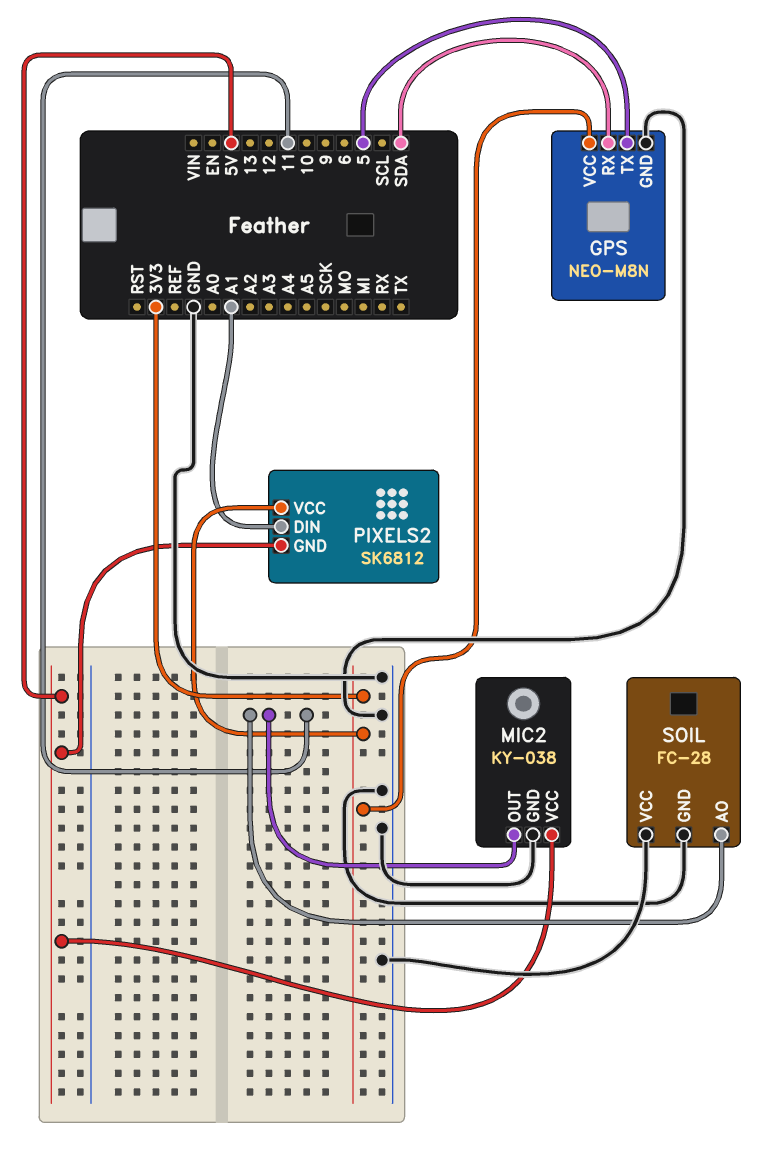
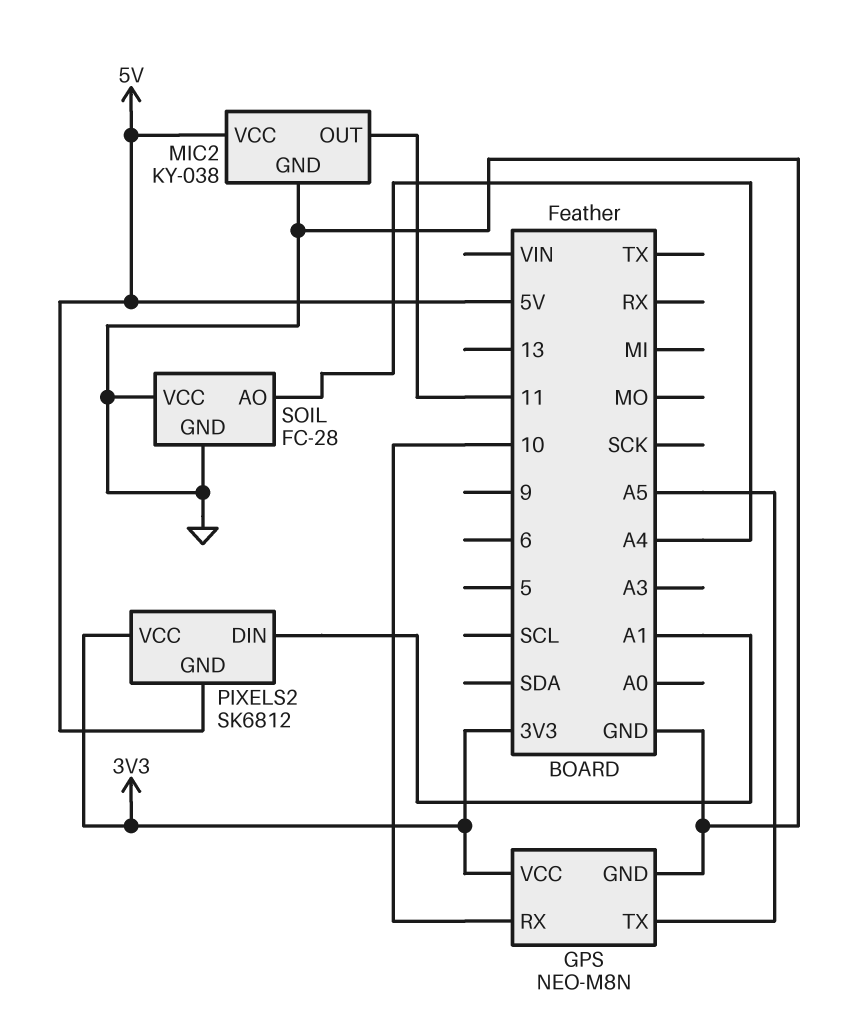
GPS pin RX: SDA -> 10
GPS pin TX: 5 -> A5
SOIL pin AO: 11 -> A4

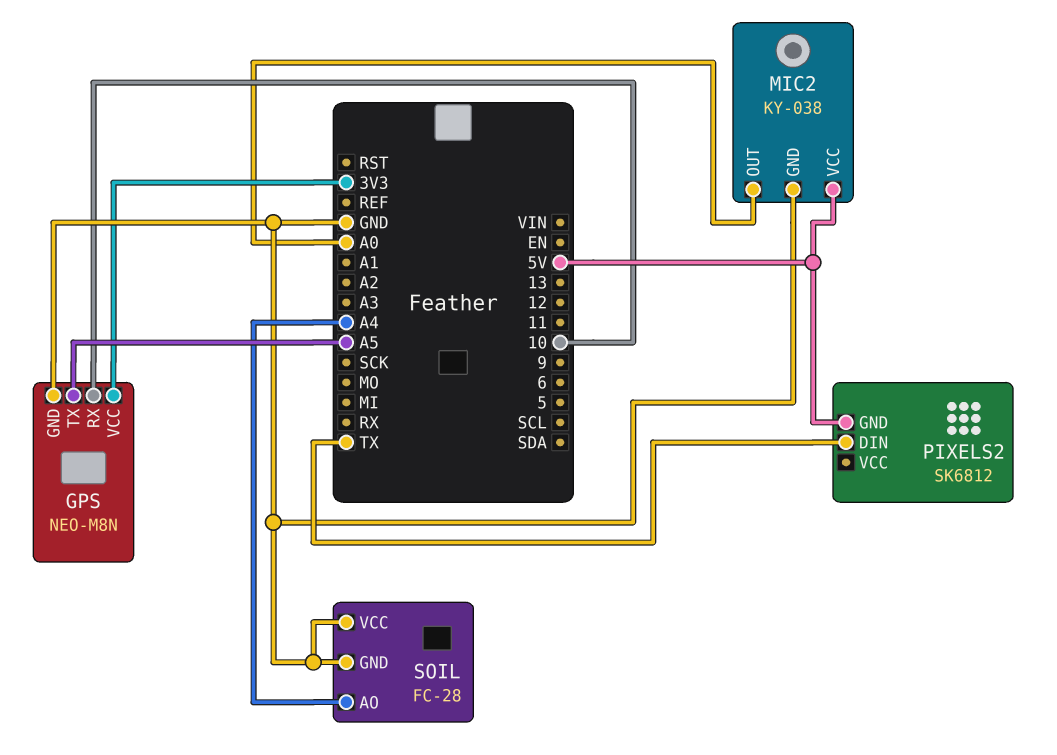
MIC2 pin OUT: 11 -> A0
PIXELS2 pin DIN: A1 -> TX
PIXELS2 pin VCC: 3V3 -> none

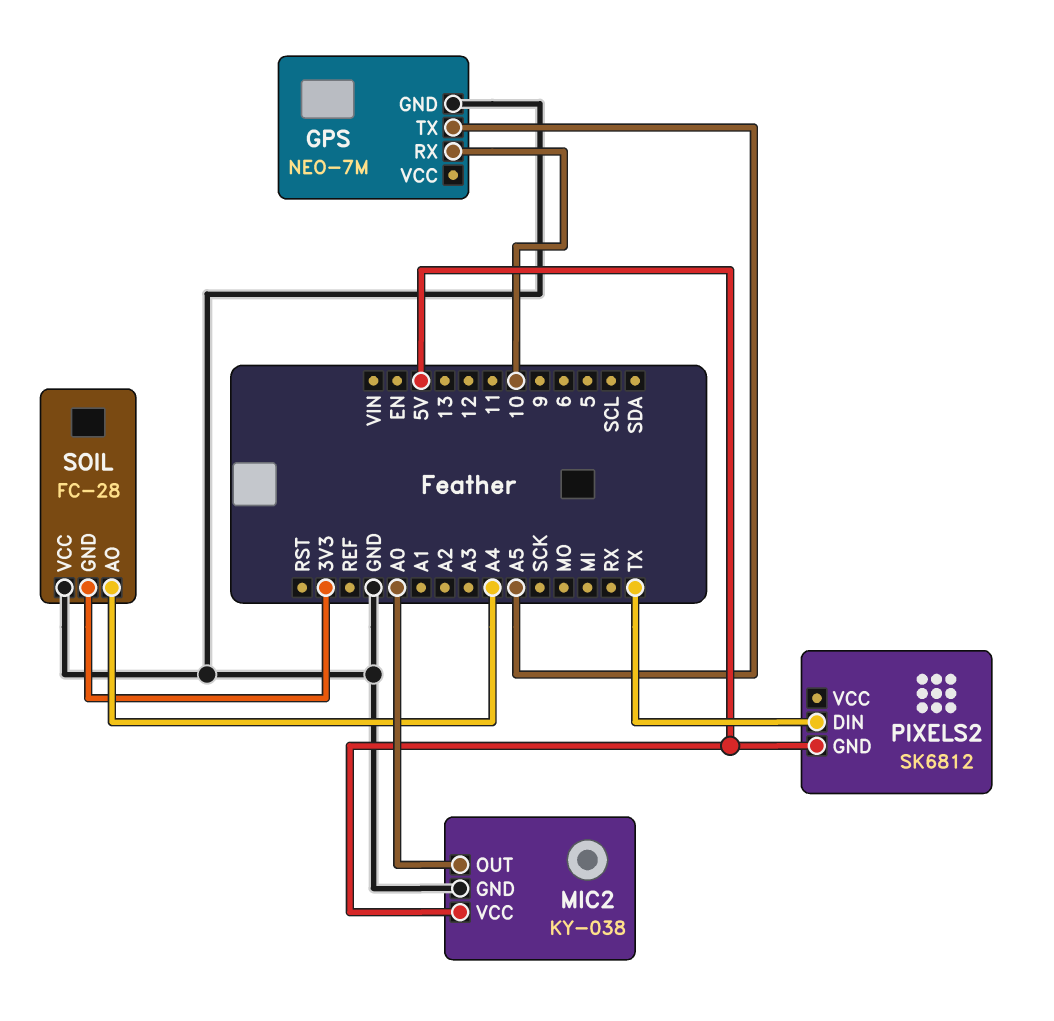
GPS: NEO-M8N -> NEO-7M
GPS pin VCC: 3V3 -> none
SOIL pin GND: GND -> 3V3

